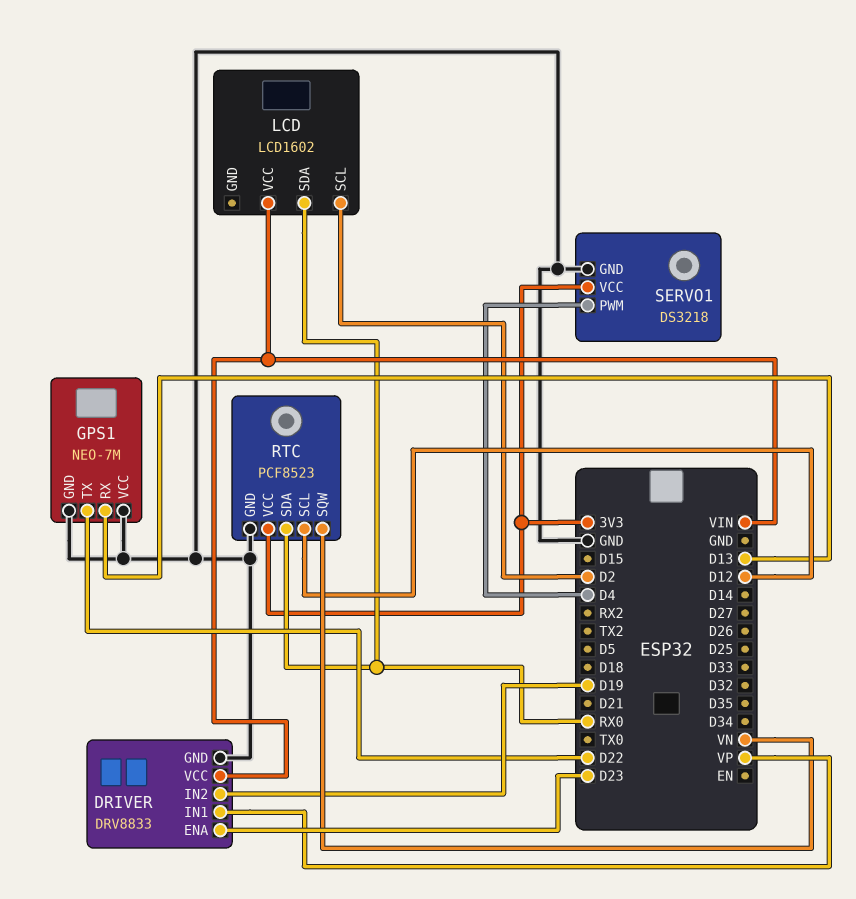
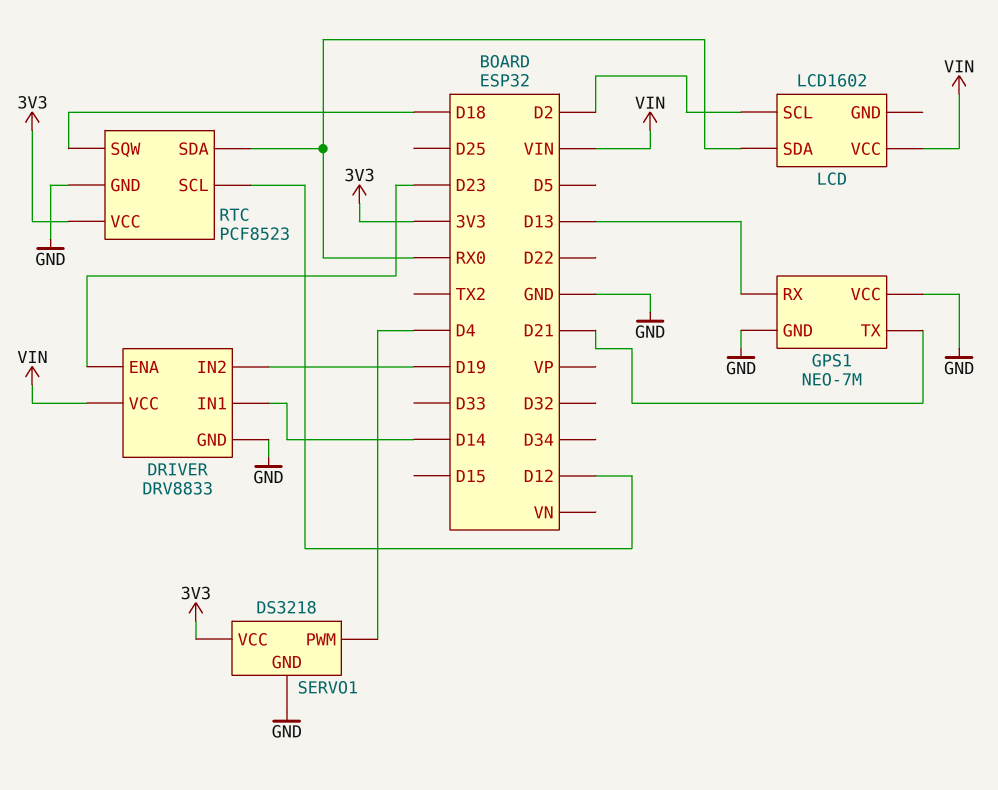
DRIVER pin IN1: VP -> D14
GPS1 pin TX: D22 -> D21
RTC pin SQW: VN -> D18

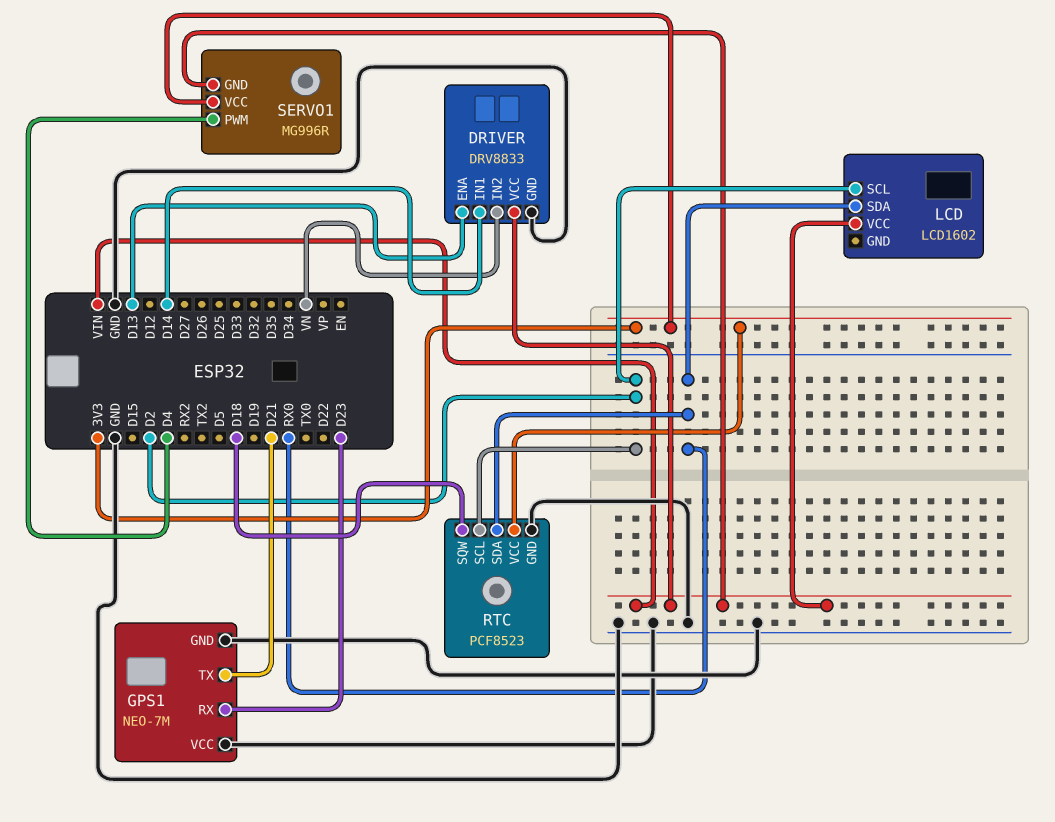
DRIVER pin ENA: D23 -> D13
DRIVER pin IN2: D19 -> VN
GPS1 pin RX: D13 -> D23
RTC pin SCL: D12 -> D2
SERVO1: DS3218 -> MG996R
SERVO1 pin GND: GND -> VIN

